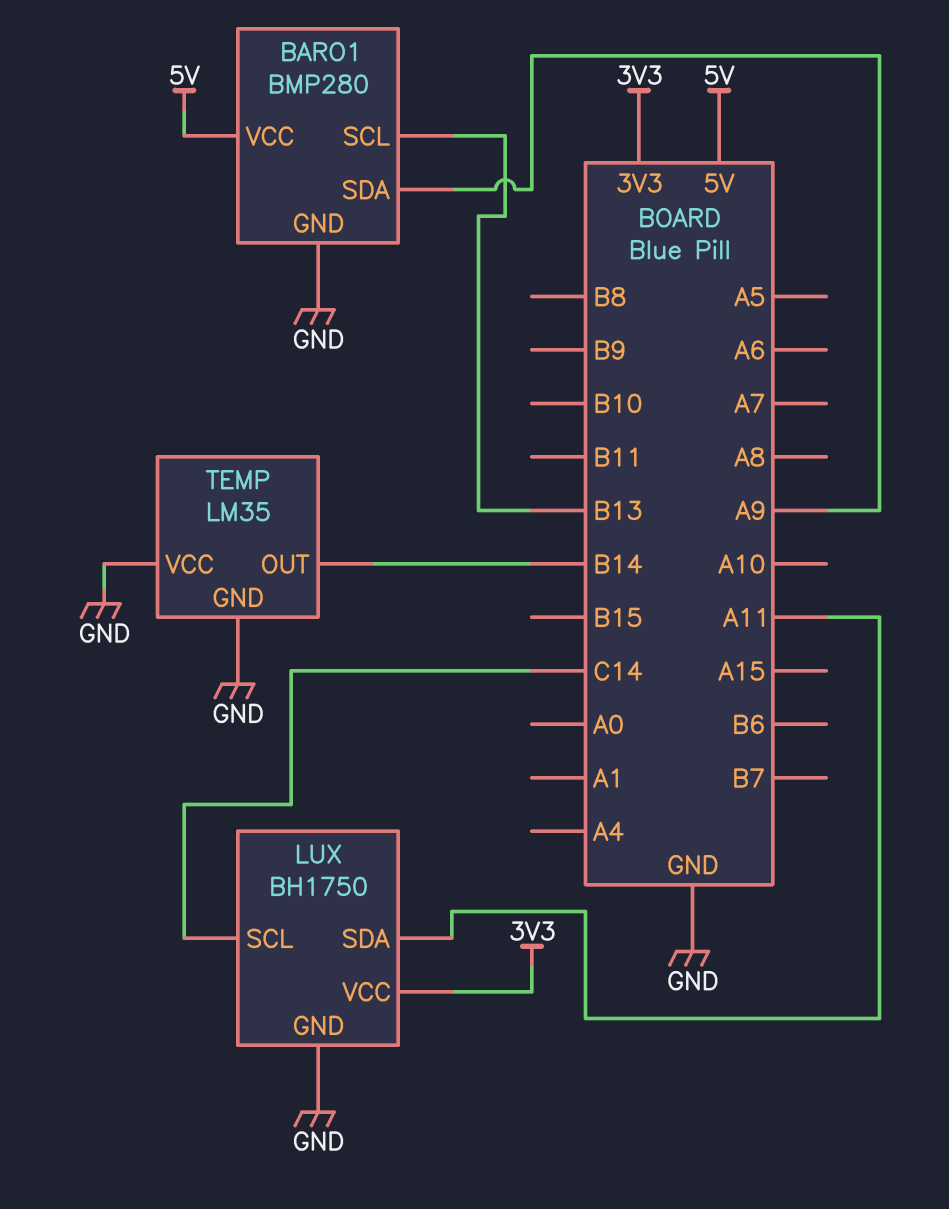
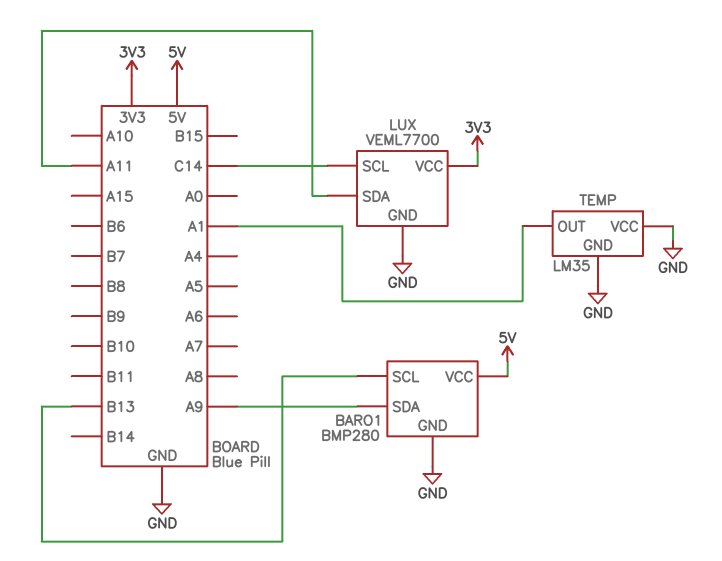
LUX: BH1750 -> VEML7700
TEMP pin OUT: B14 -> A1

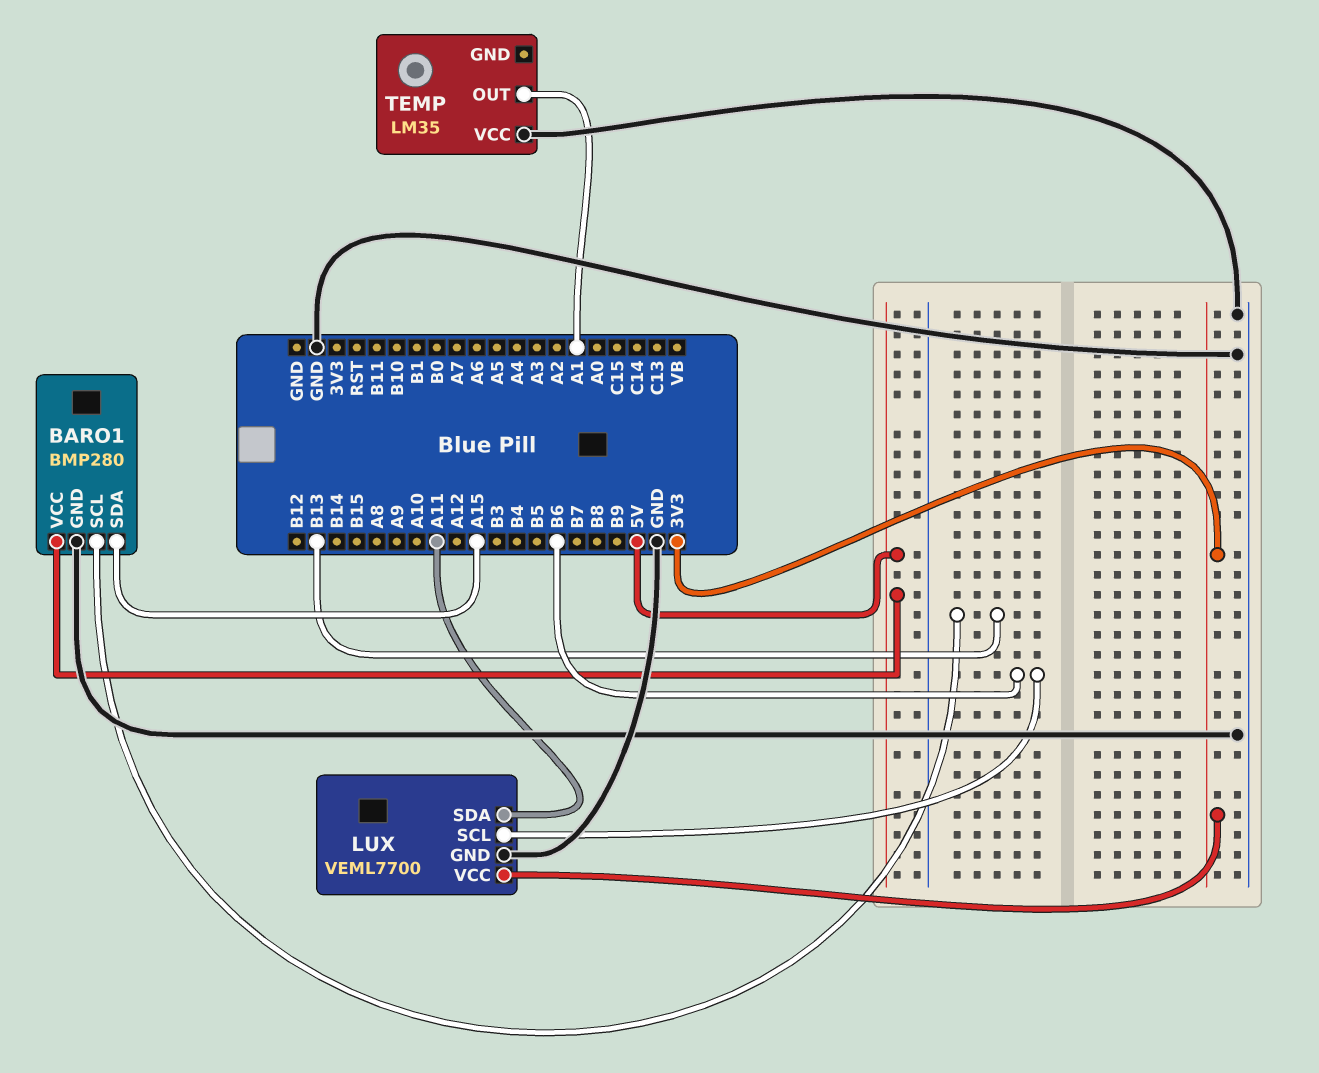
BARO1 pin SDA: A9 -> A15
LUX pin SCL: C14 -> B6
TEMP pin GND: GND -> none

